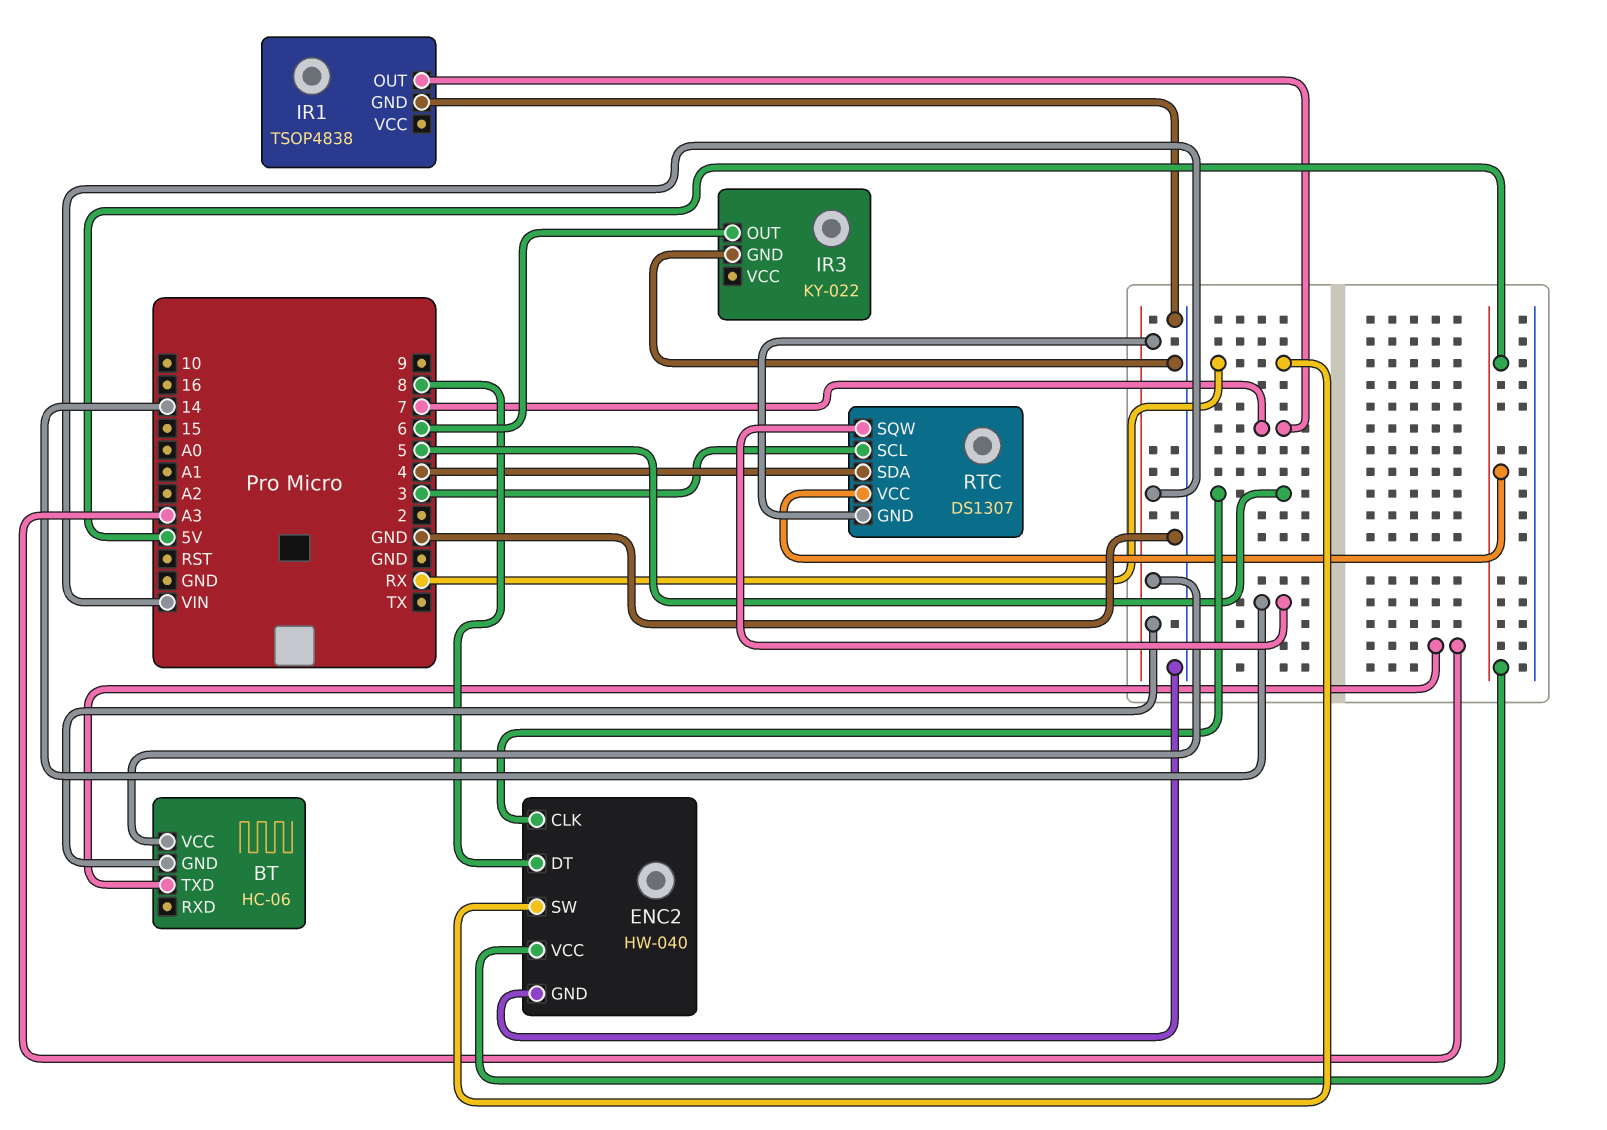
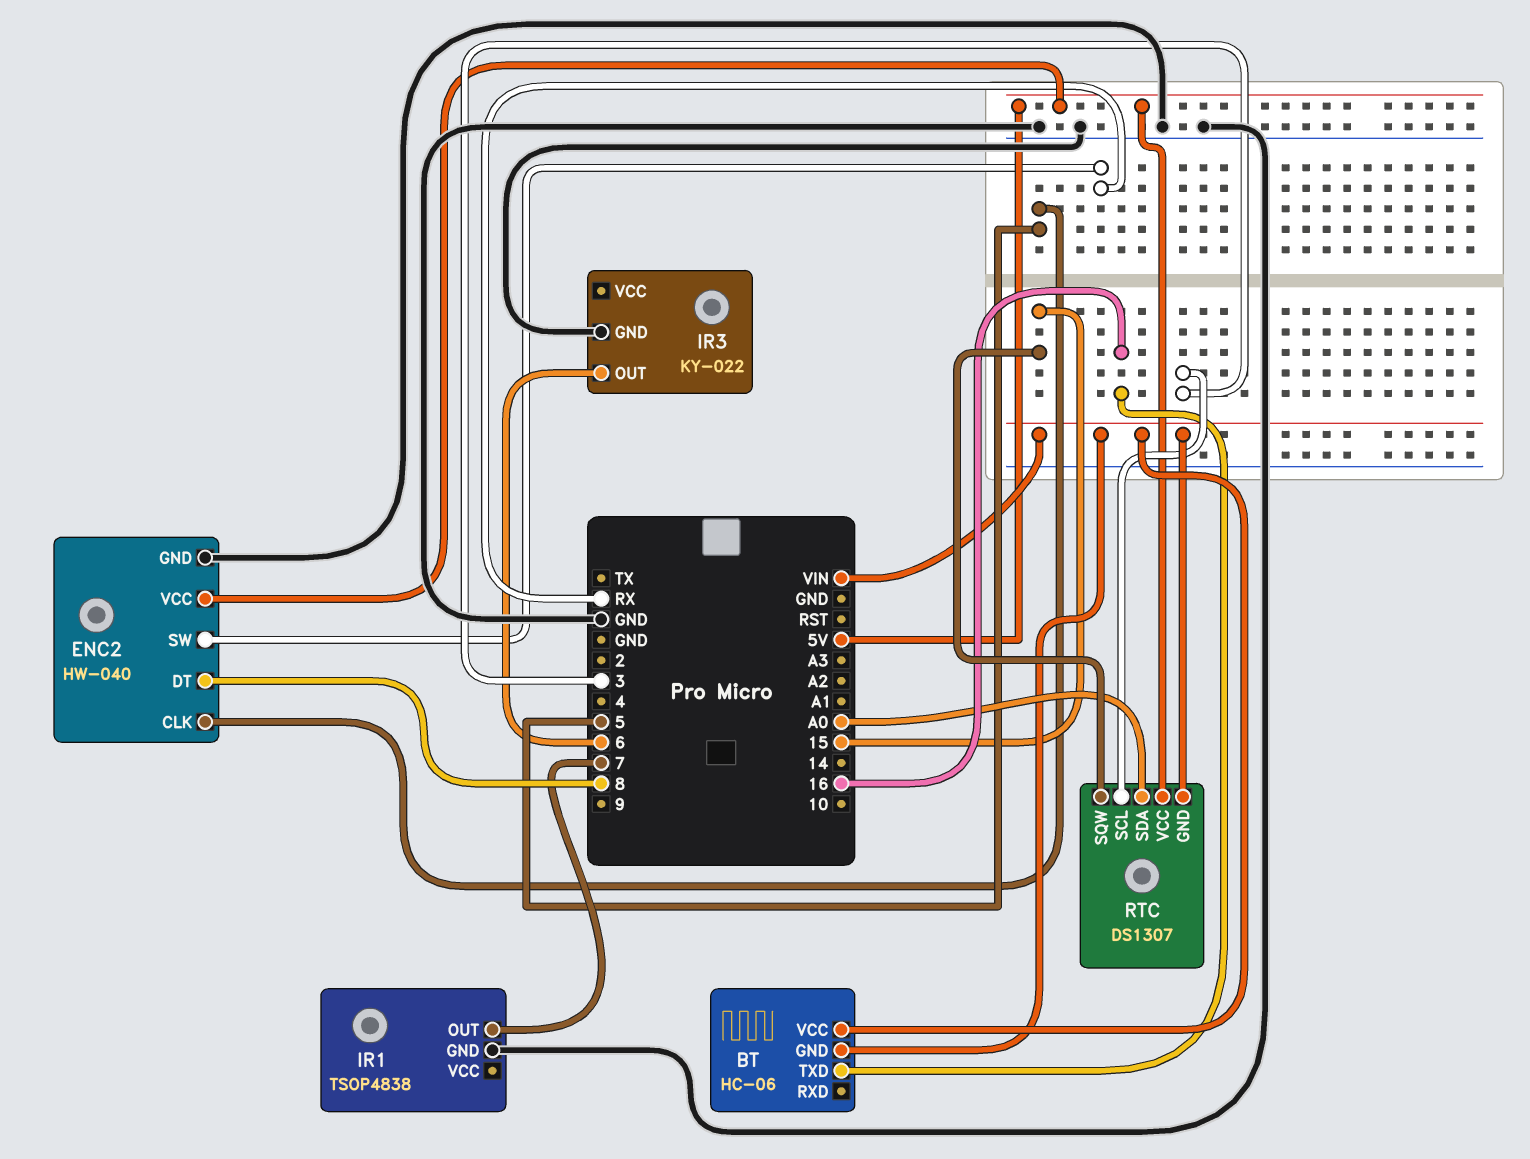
BT pin TXD: A3 -> 16
RTC pin SDA: 4 -> A0
RTC pin SQW: 14 -> 15

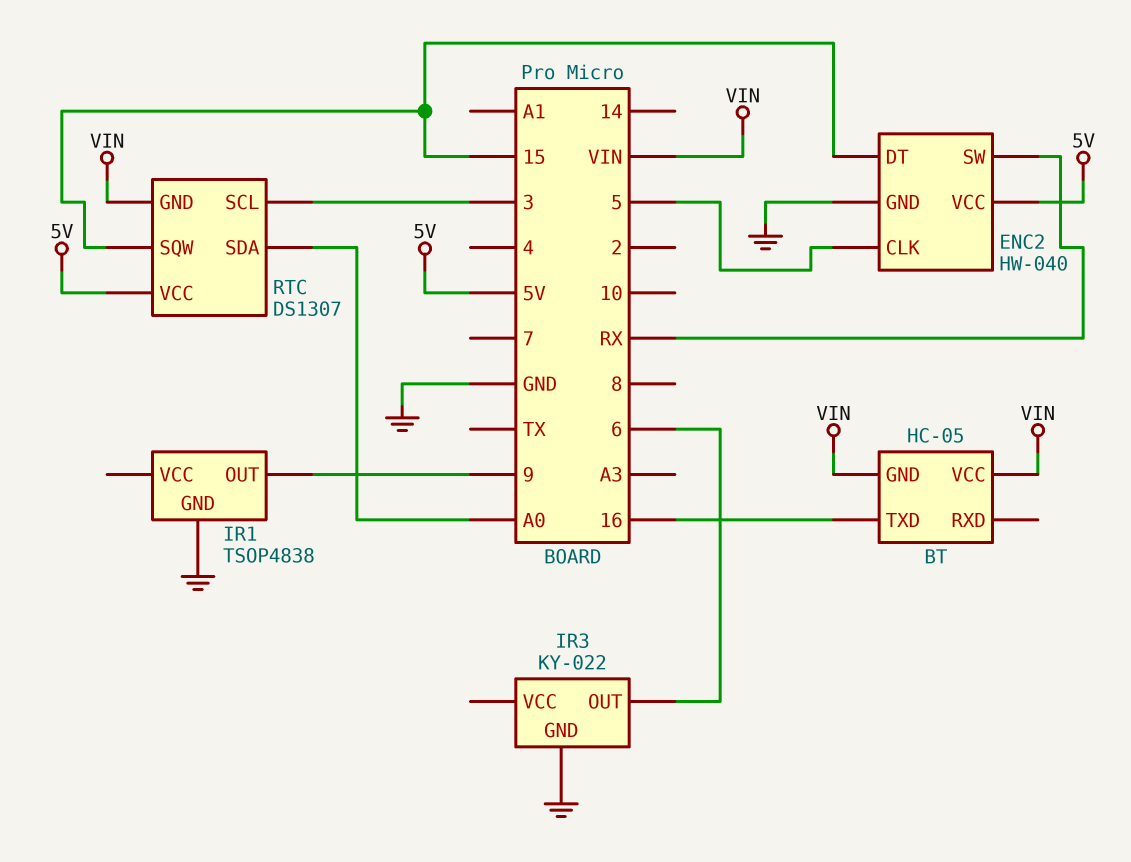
BT: HC-06 -> HC-05
ENC2 pin DT: 8 -> 15
IR1 pin OUT: 7 -> 9

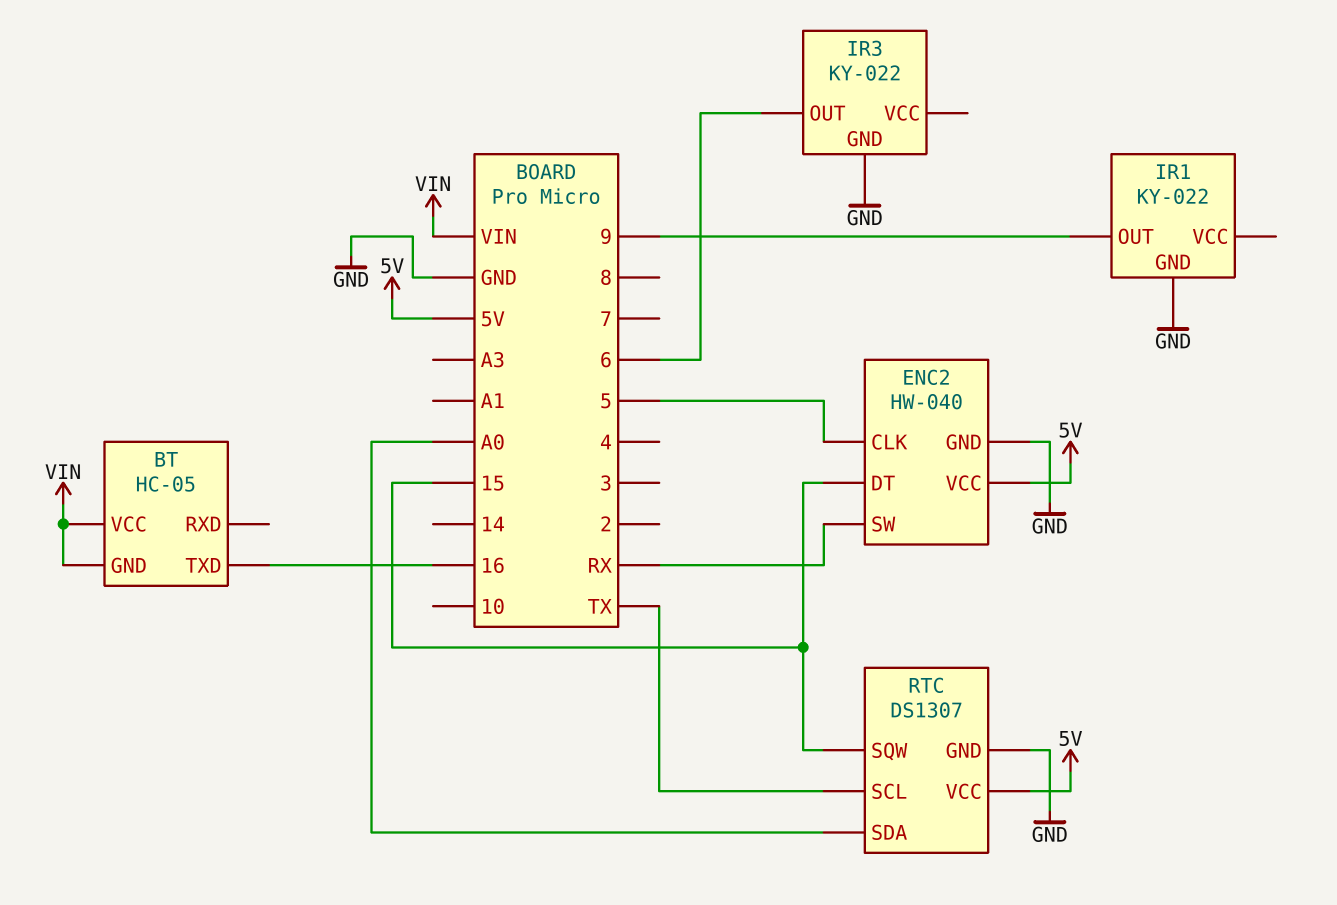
IR1: TSOP4838 -> KY-022
RTC pin GND: VIN -> GND
RTC pin SCL: 3 -> TX

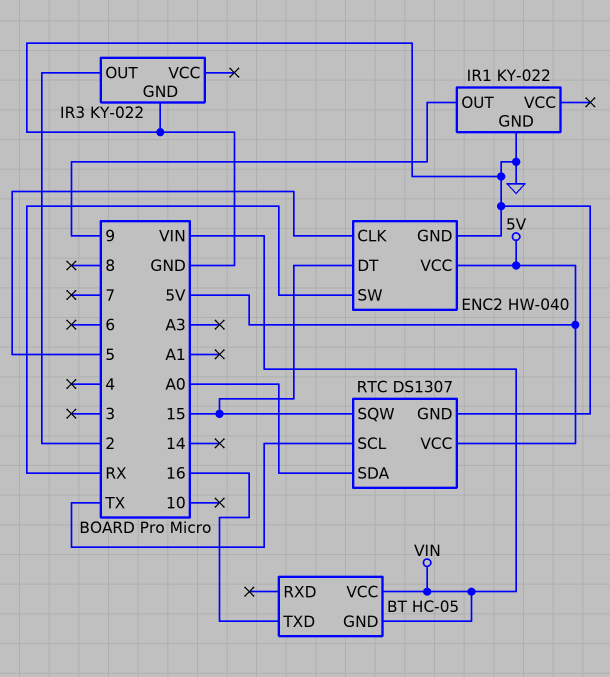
IR3 pin OUT: 6 -> 2

